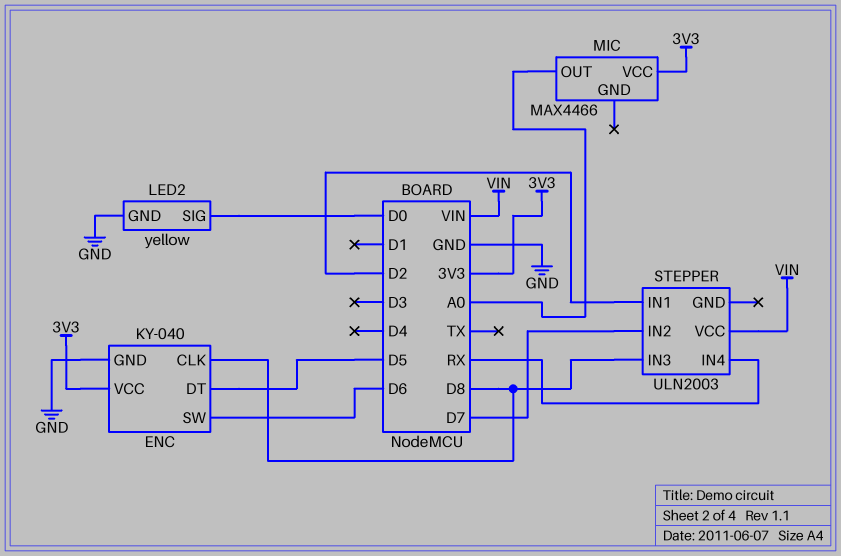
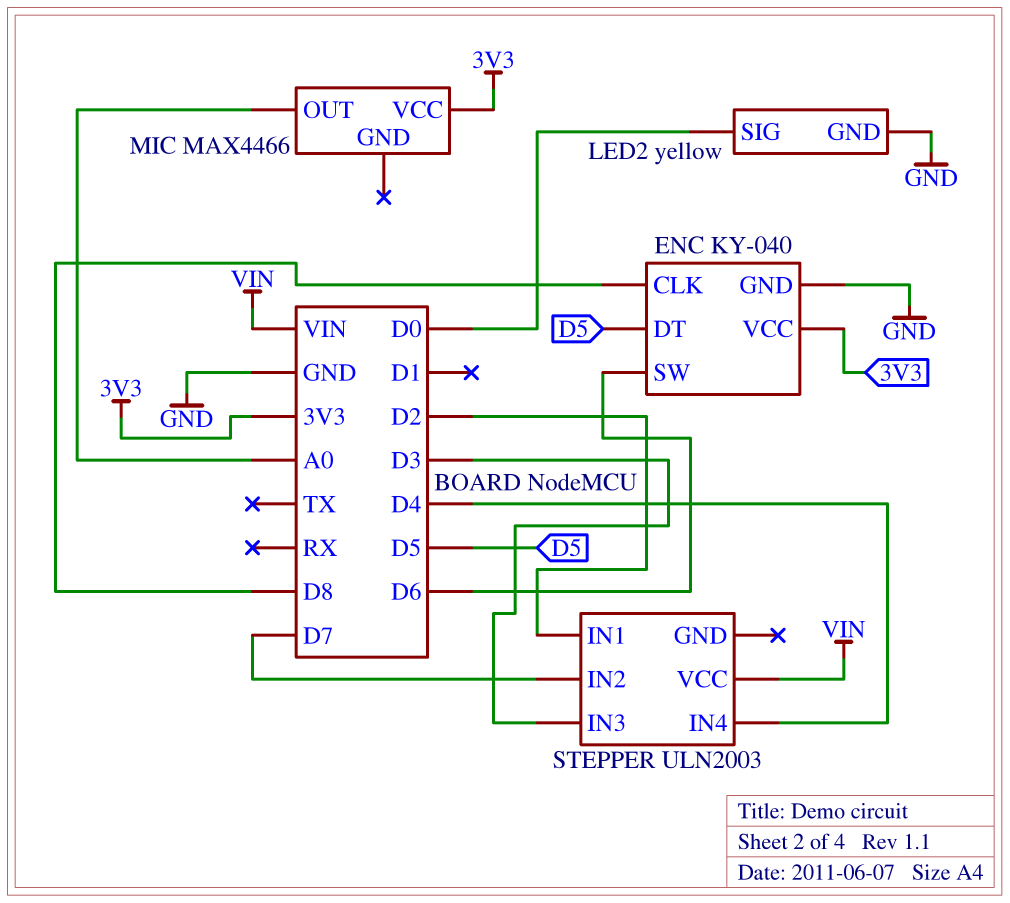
STEPPER pin IN3: D8 -> D3
STEPPER pin IN4: RX -> D4

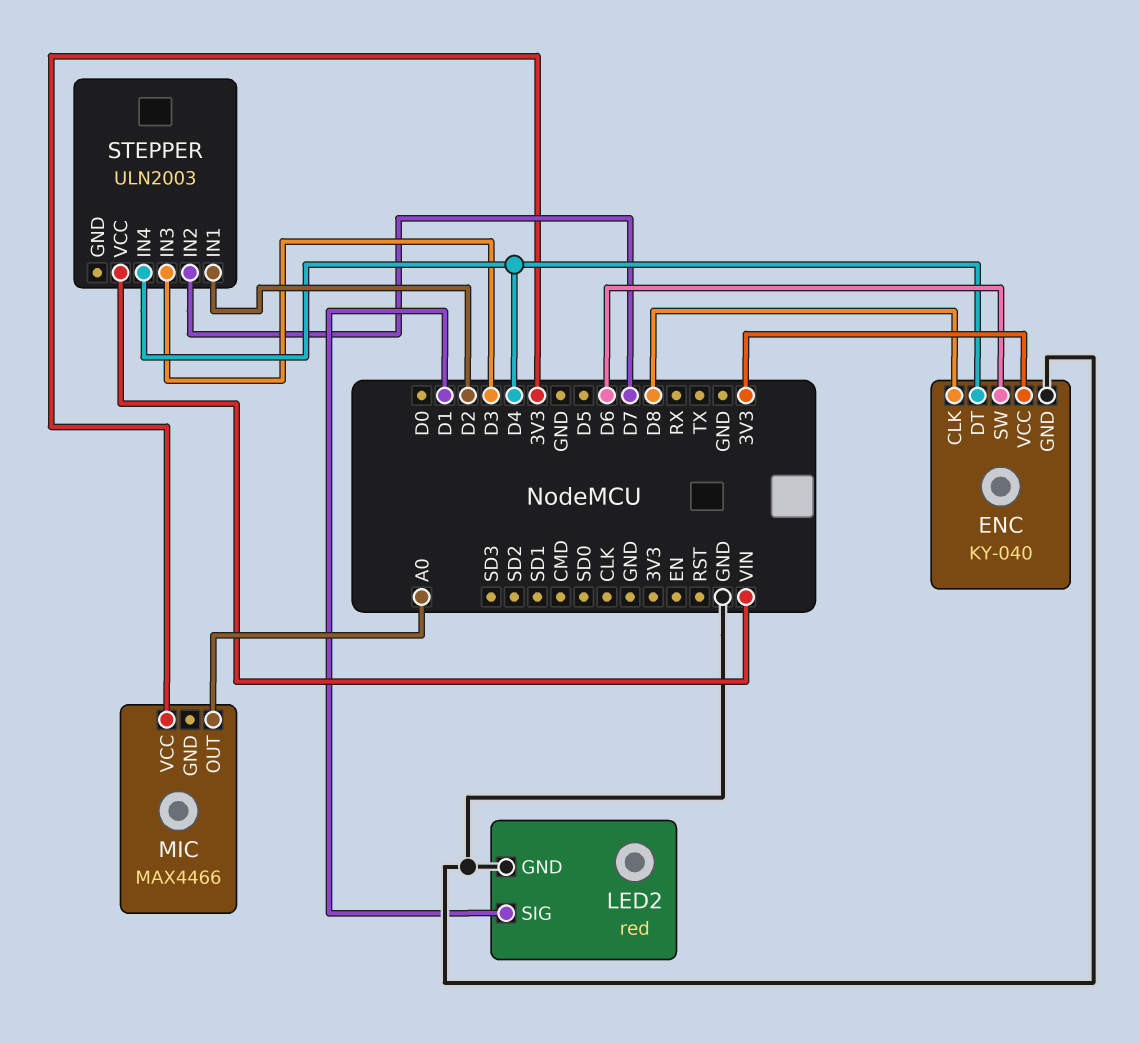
ENC pin DT: D5 -> D4
LED2: yellow -> red
LED2 pin SIG: D0 -> D1

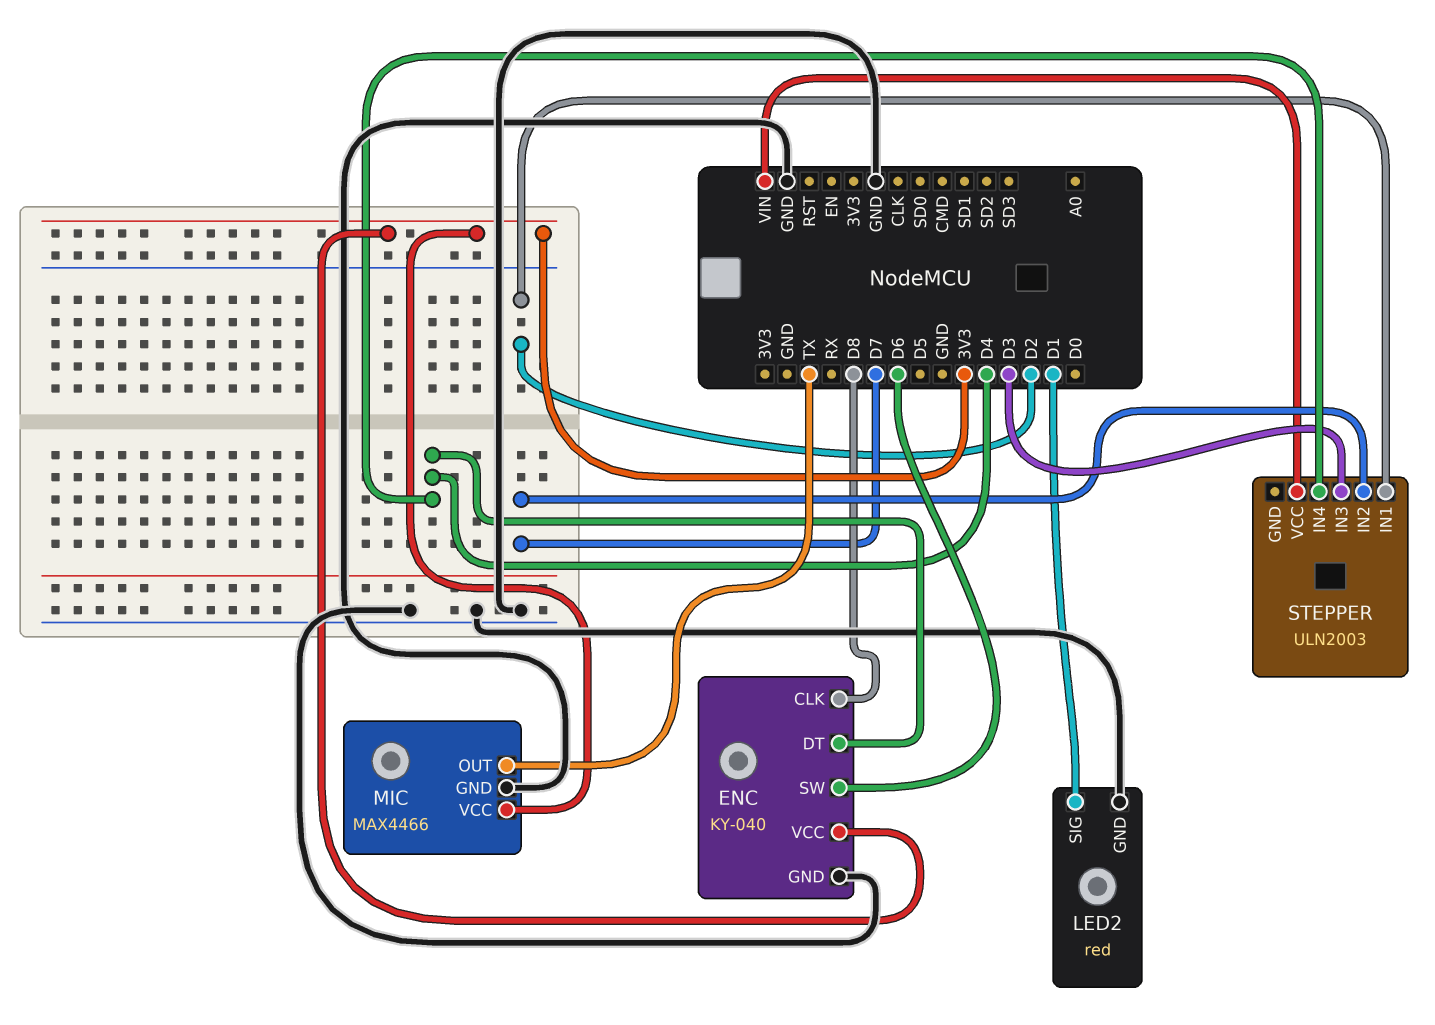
MIC pin GND: none -> GND
MIC pin OUT: A0 -> TX

